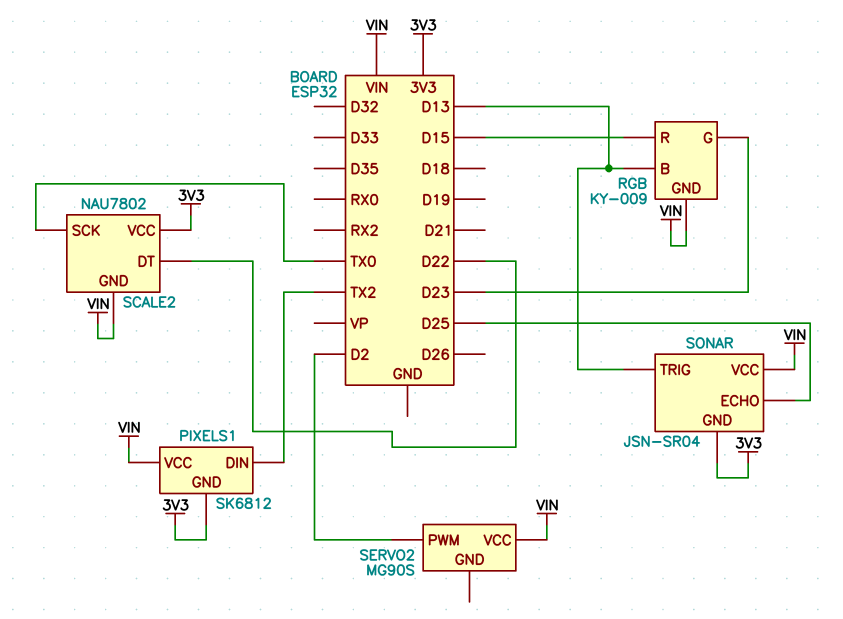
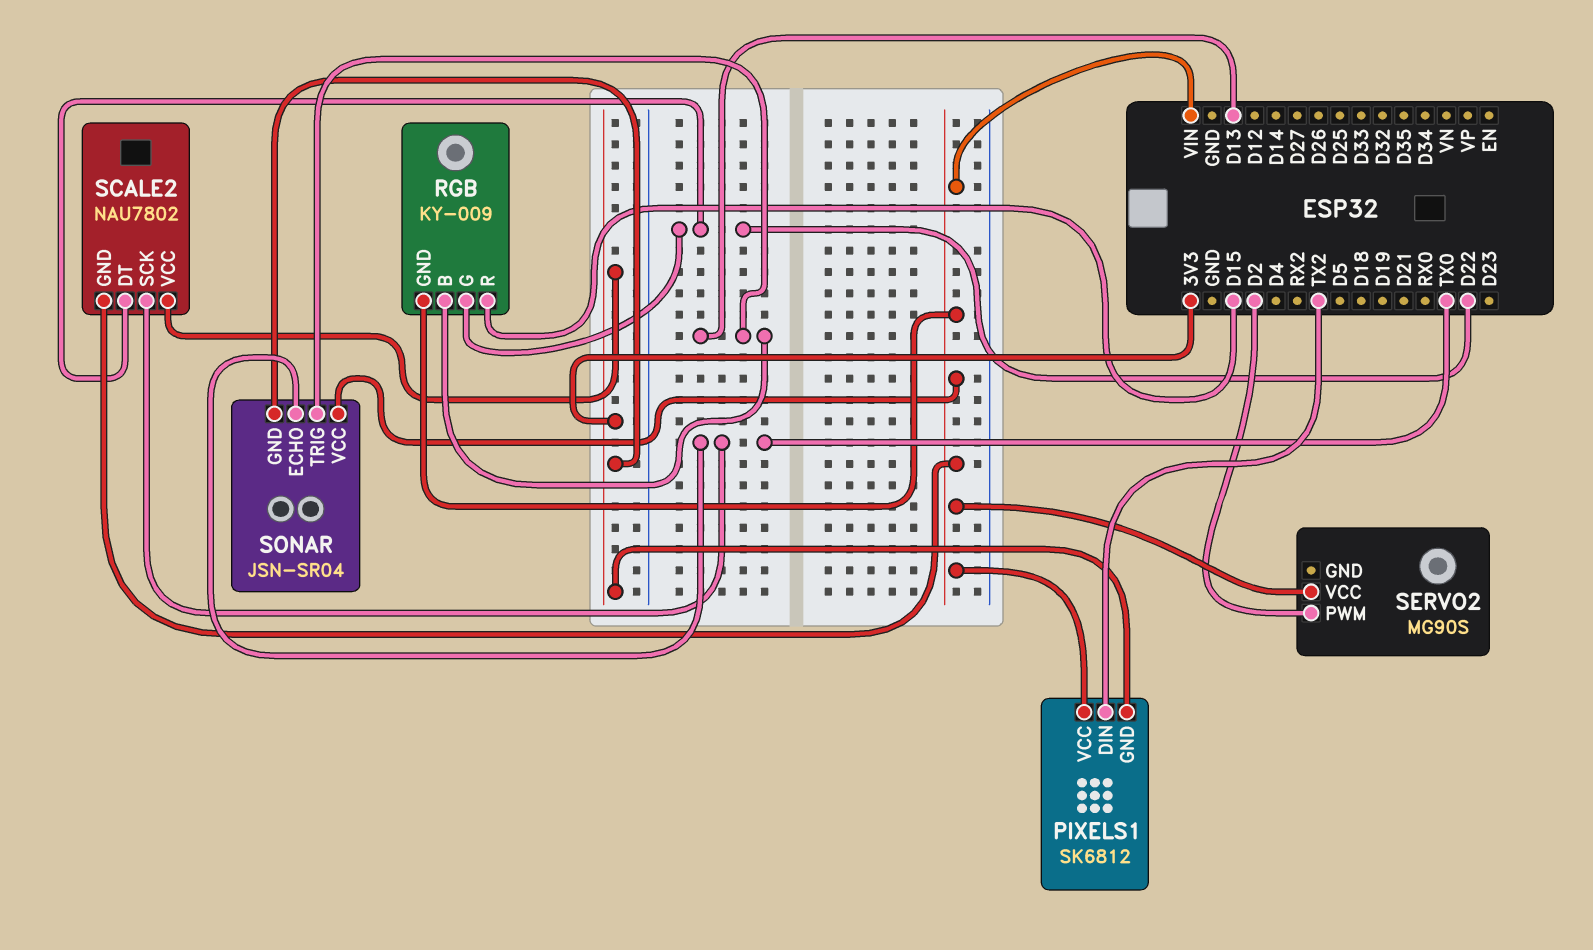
RGB pin G: D23 -> D22
SONAR pin ECHO: D25 -> TX0

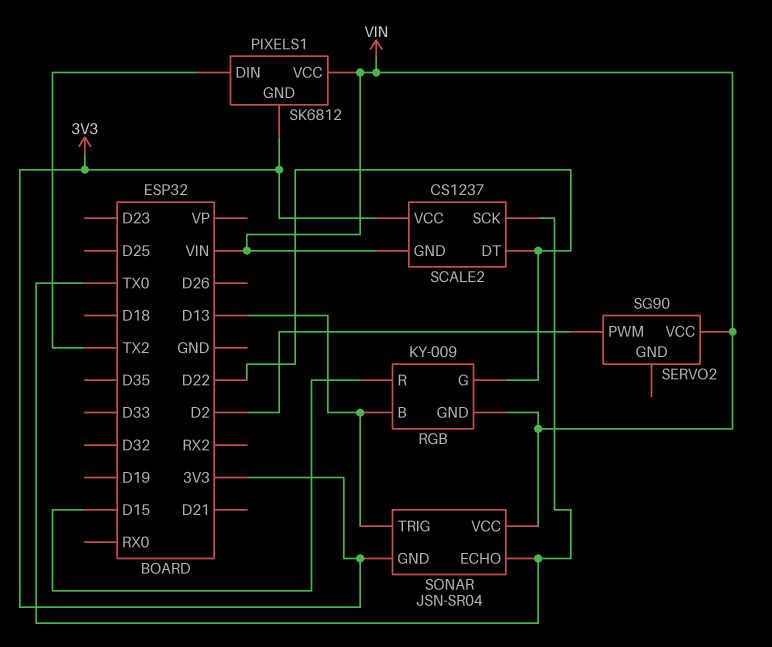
SCALE2: NAU7802 -> CS1237
SERVO2: MG90S -> SG90

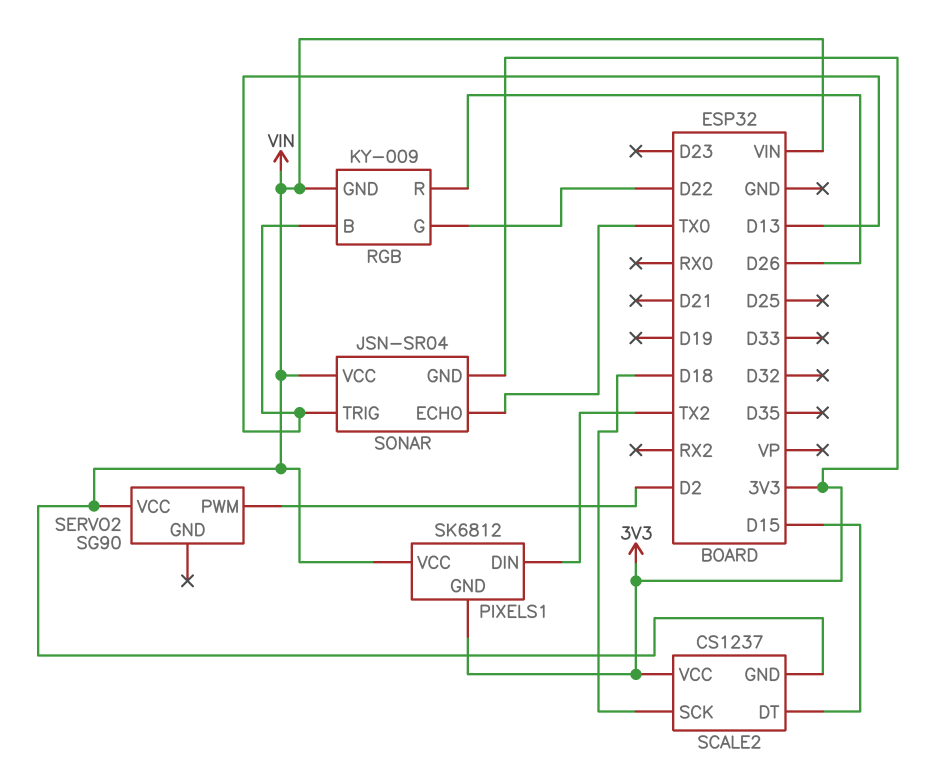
RGB pin R: D15 -> D26
SCALE2 pin DT: D22 -> D15
SCALE2 pin SCK: TX0 -> D18

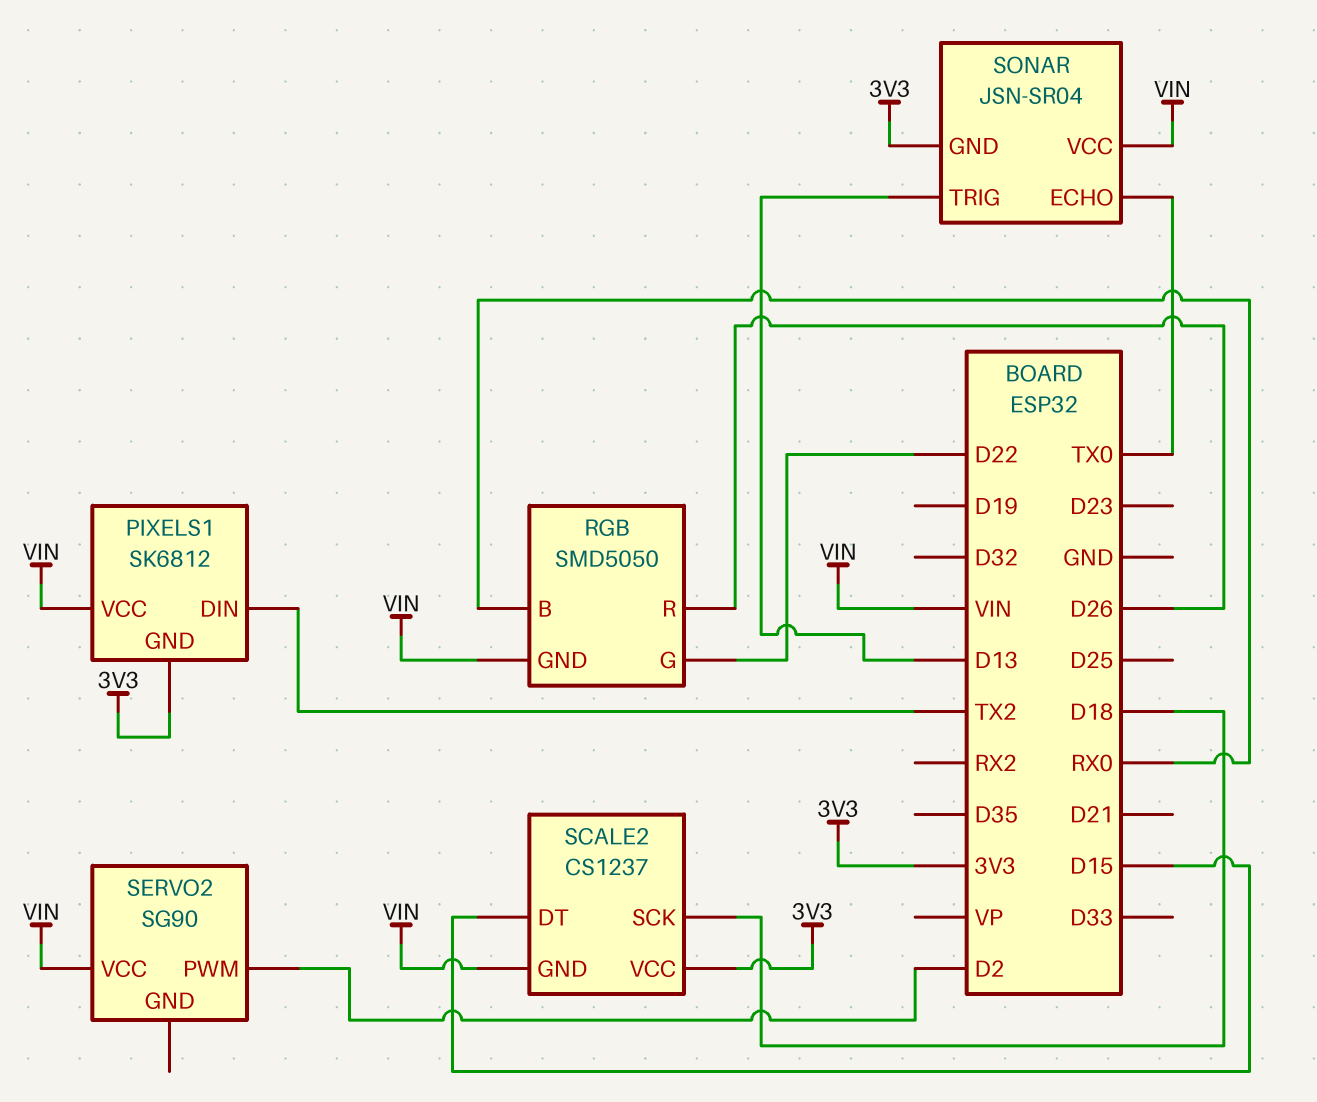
RGB: KY-009 -> SMD5050
RGB pin B: D13 -> RX0

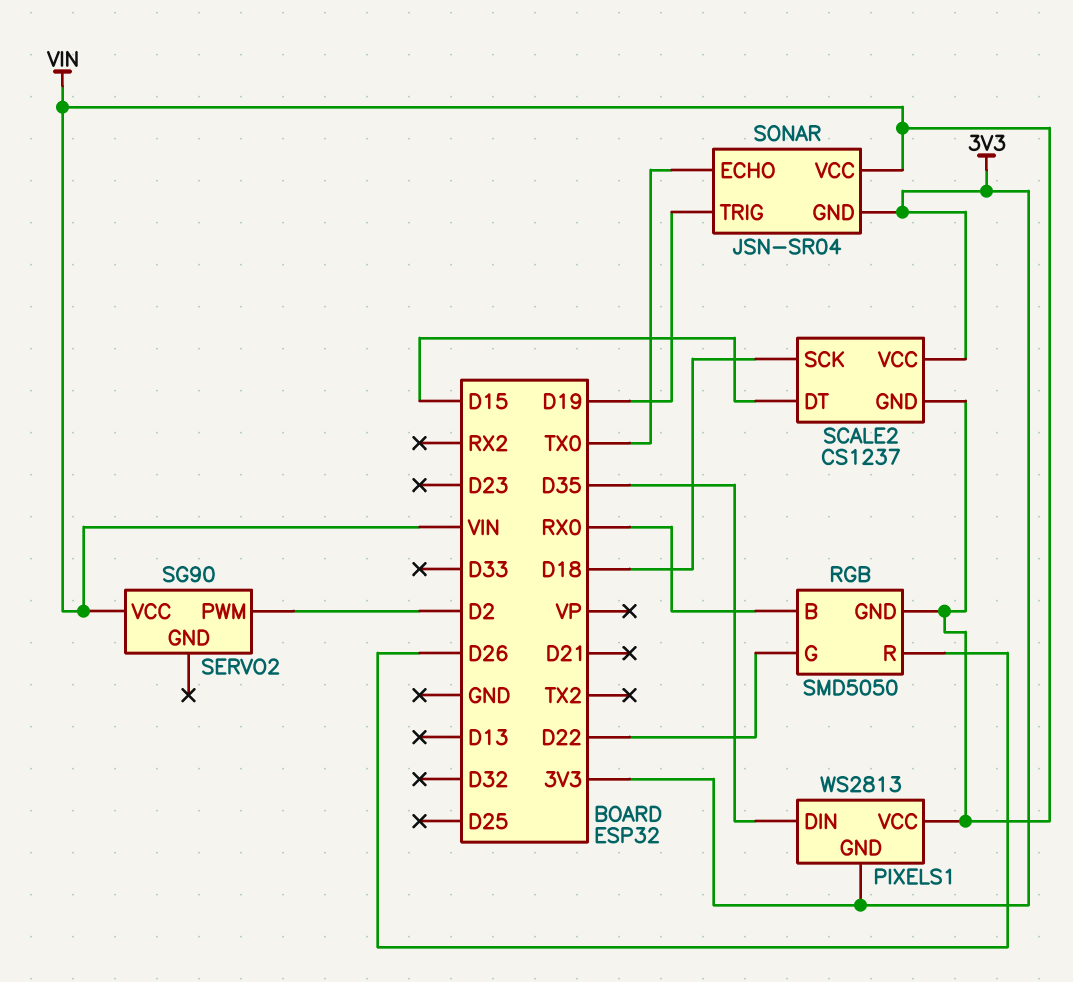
PIXELS1: SK6812 -> WS2813
PIXELS1 pin DIN: TX2 -> D35
SONAR pin TRIG: D13 -> D19

